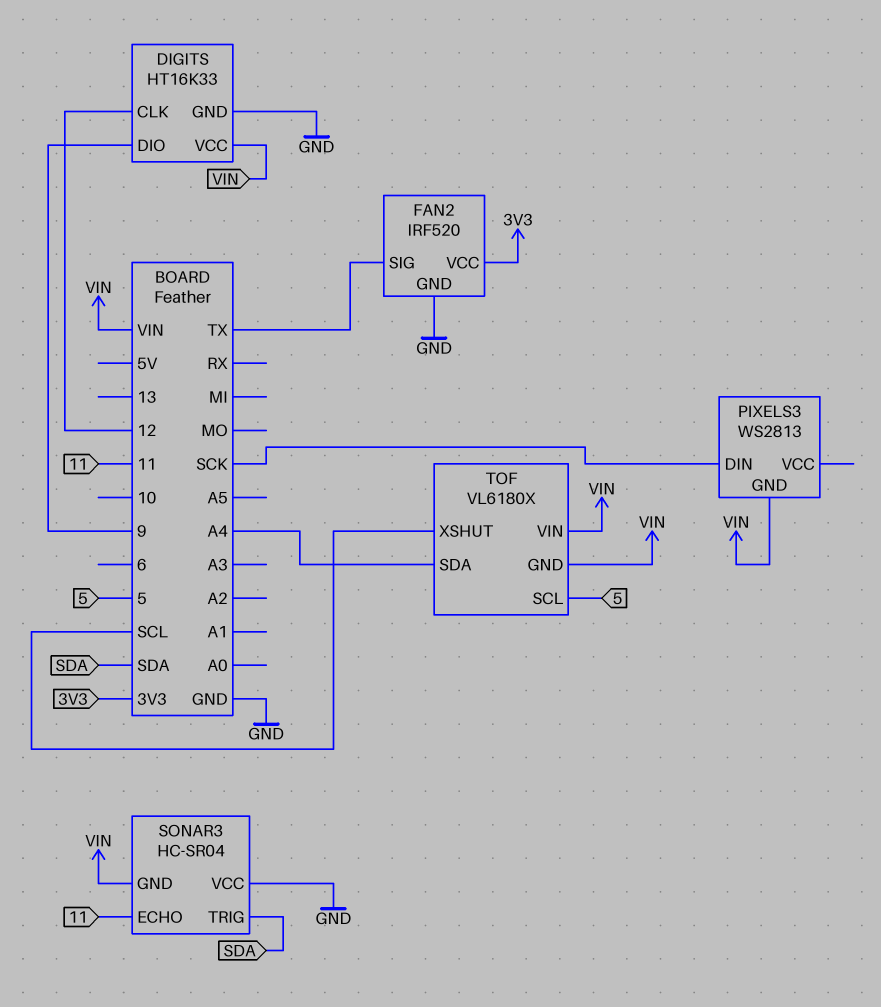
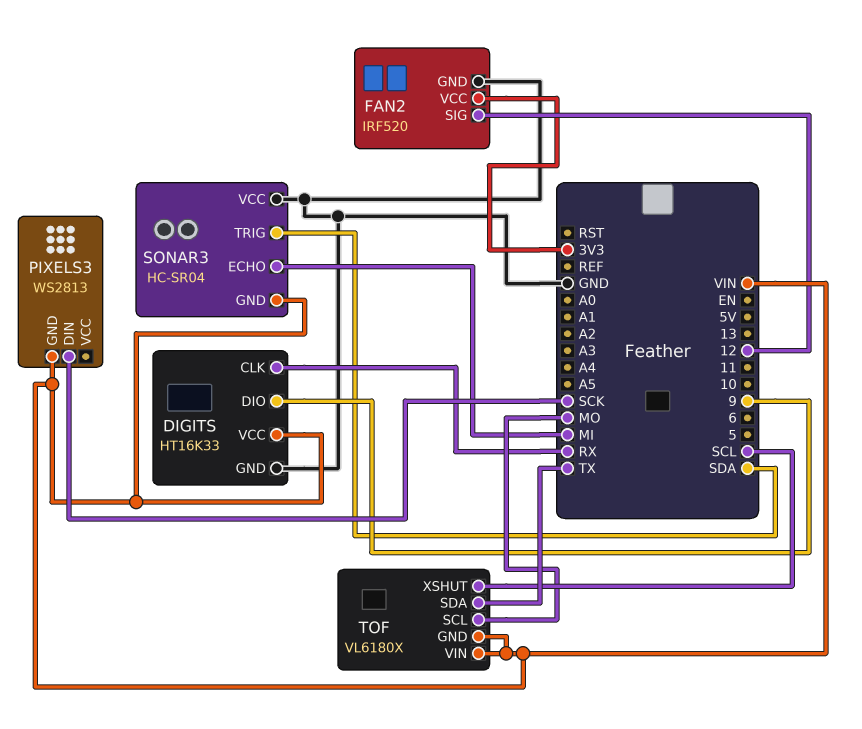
DIGITS pin CLK: 12 -> RX
FAN2 pin SIG: TX -> 12
SONAR3 pin ECHO: 11 -> MI
TOF pin SCL: 5 -> MO
TOF pin SDA: A4 -> TX

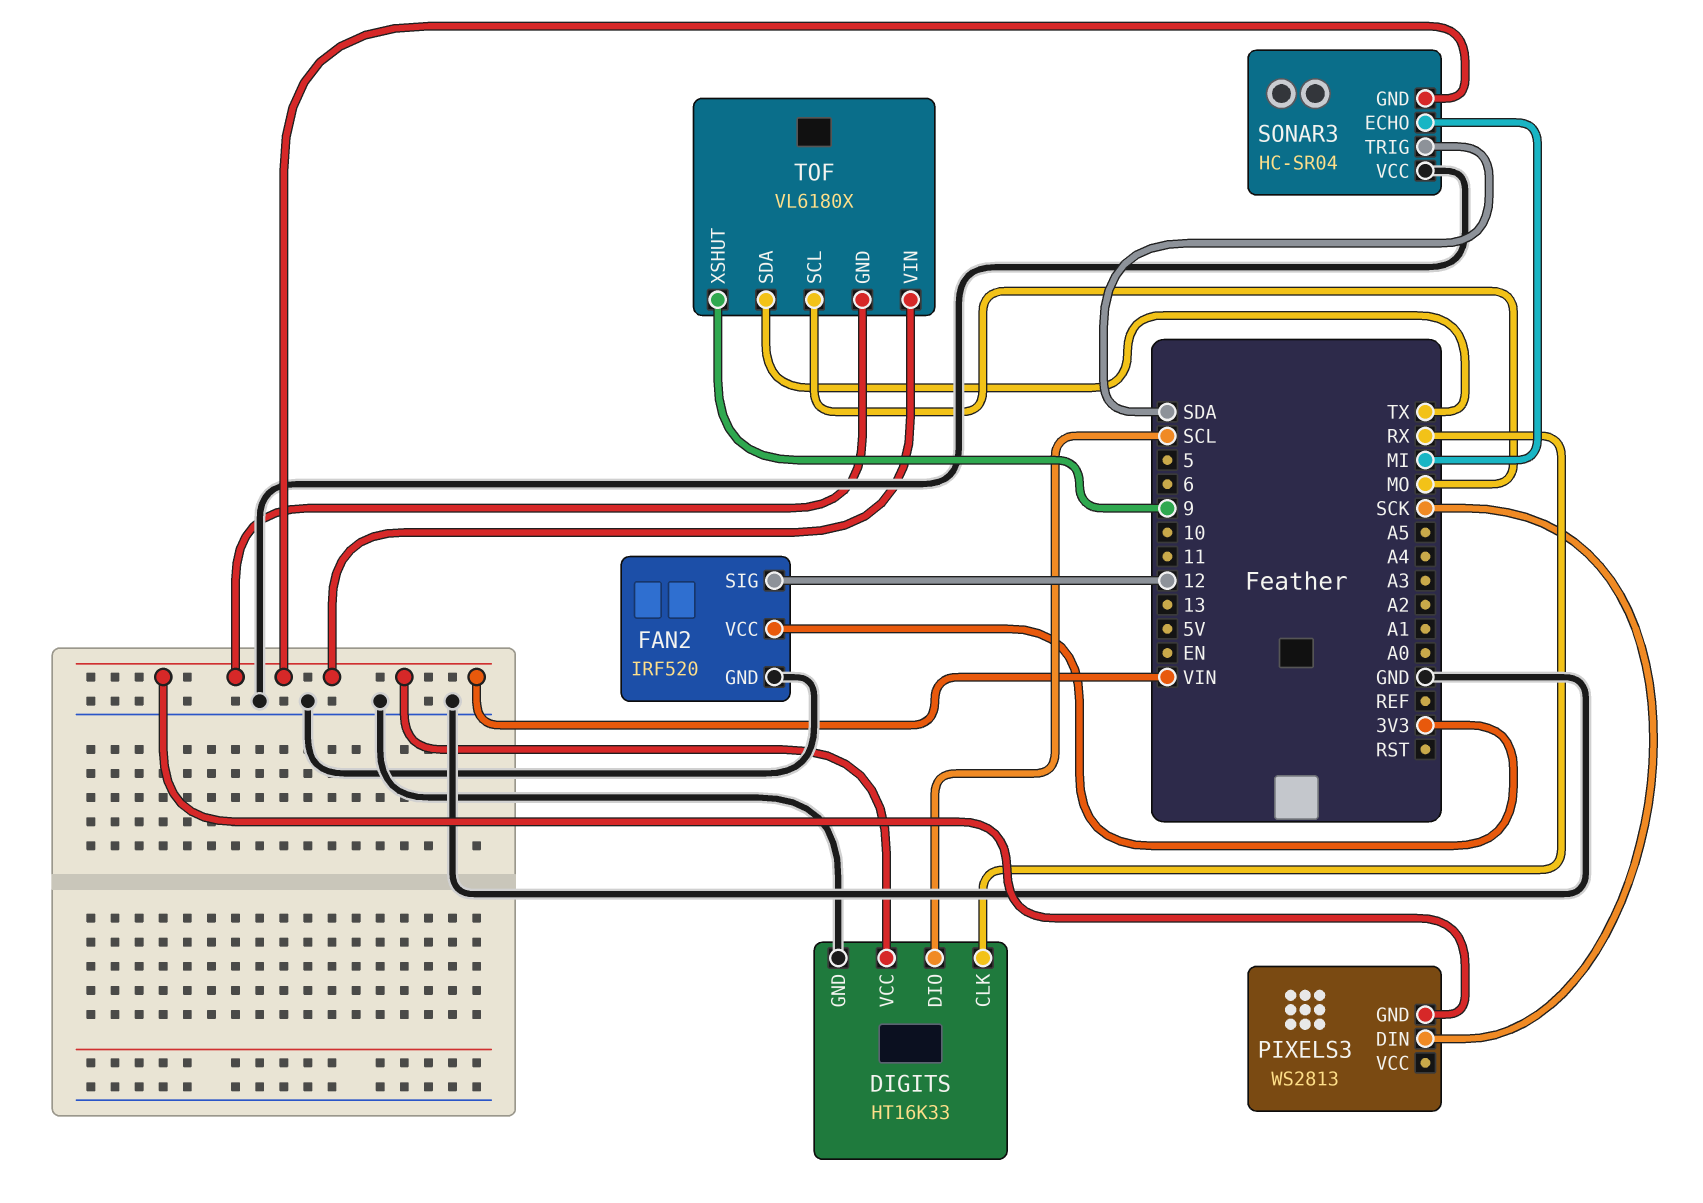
DIGITS pin DIO: 9 -> SCL
TOF pin XSHUT: SCL -> 9

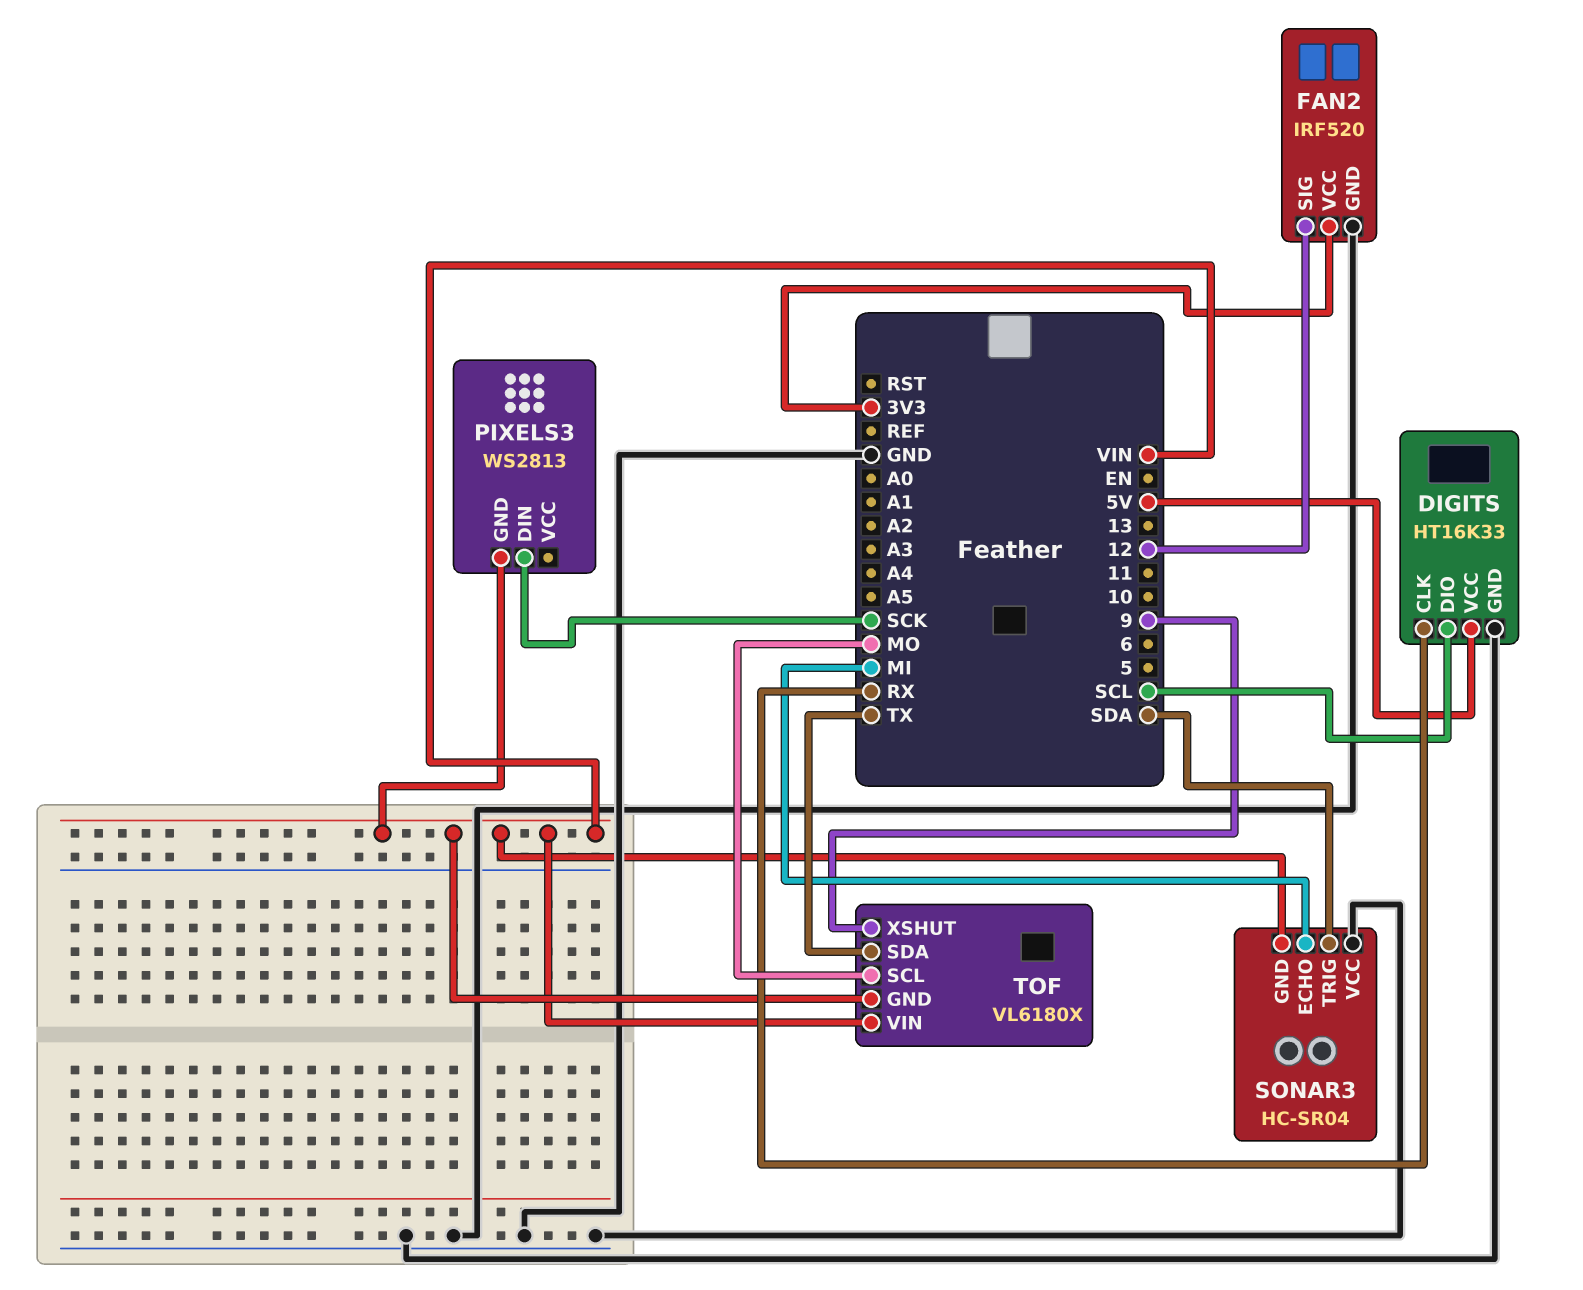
DIGITS pin VCC: VIN -> 5V

